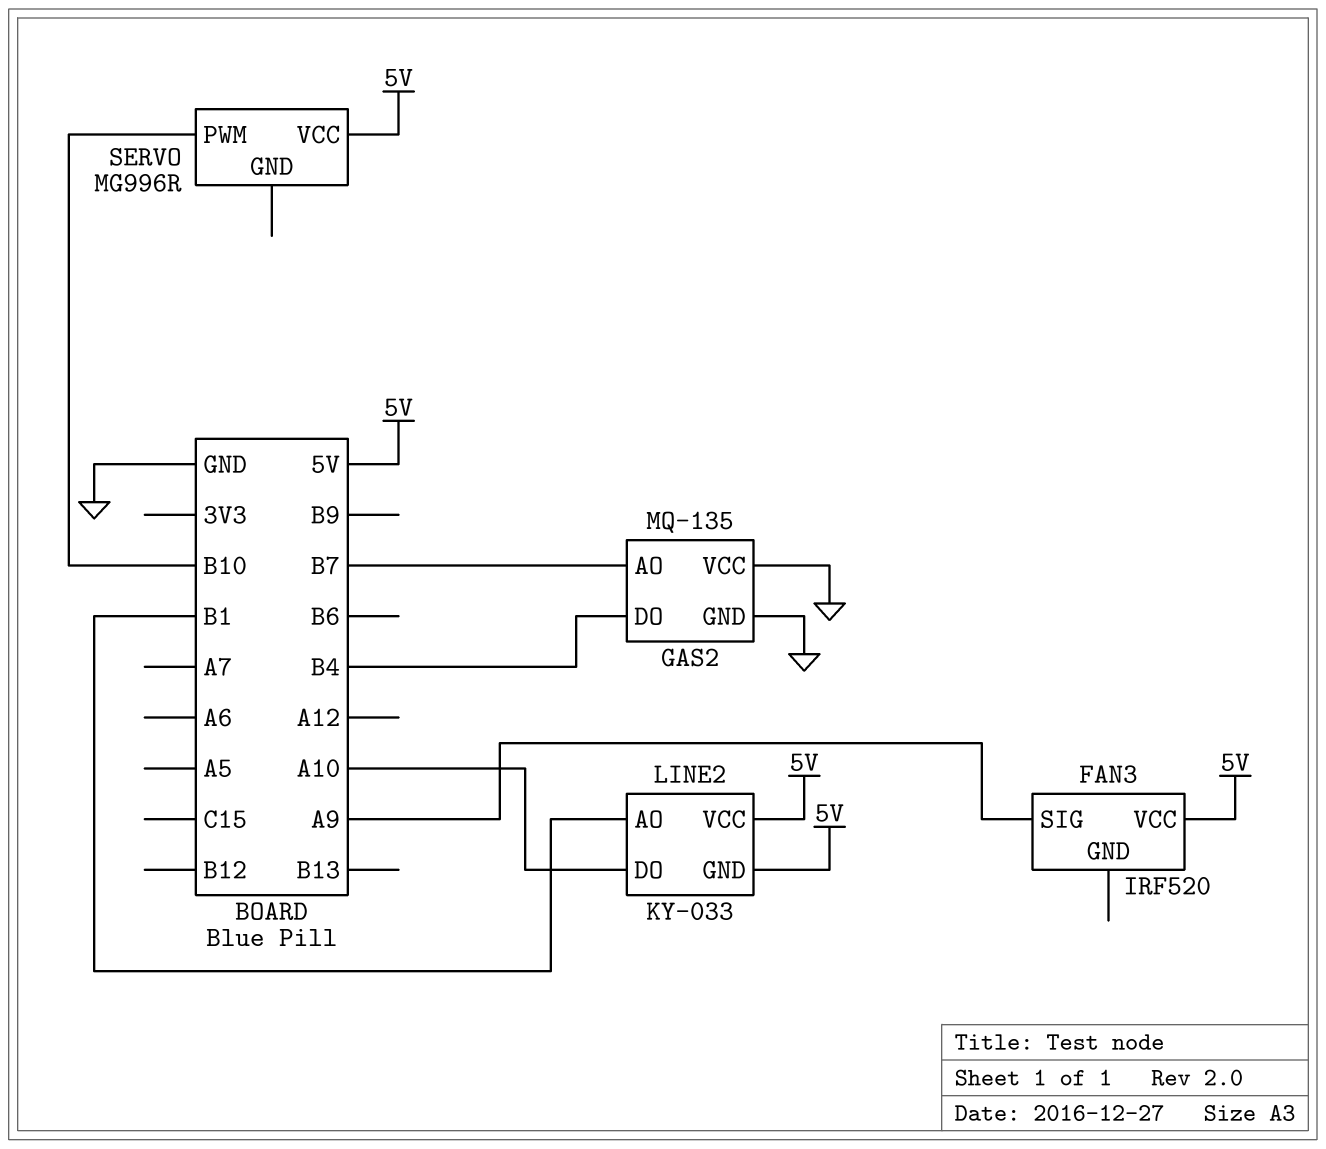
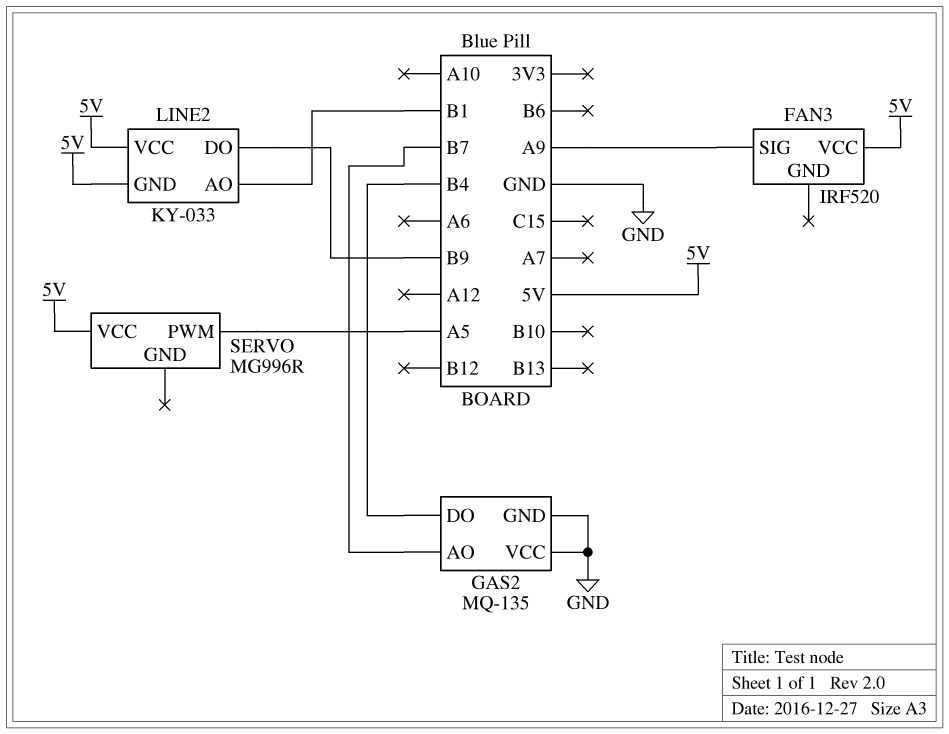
LINE2 pin DO: A10 -> B9
SERVO pin PWM: B10 -> A5

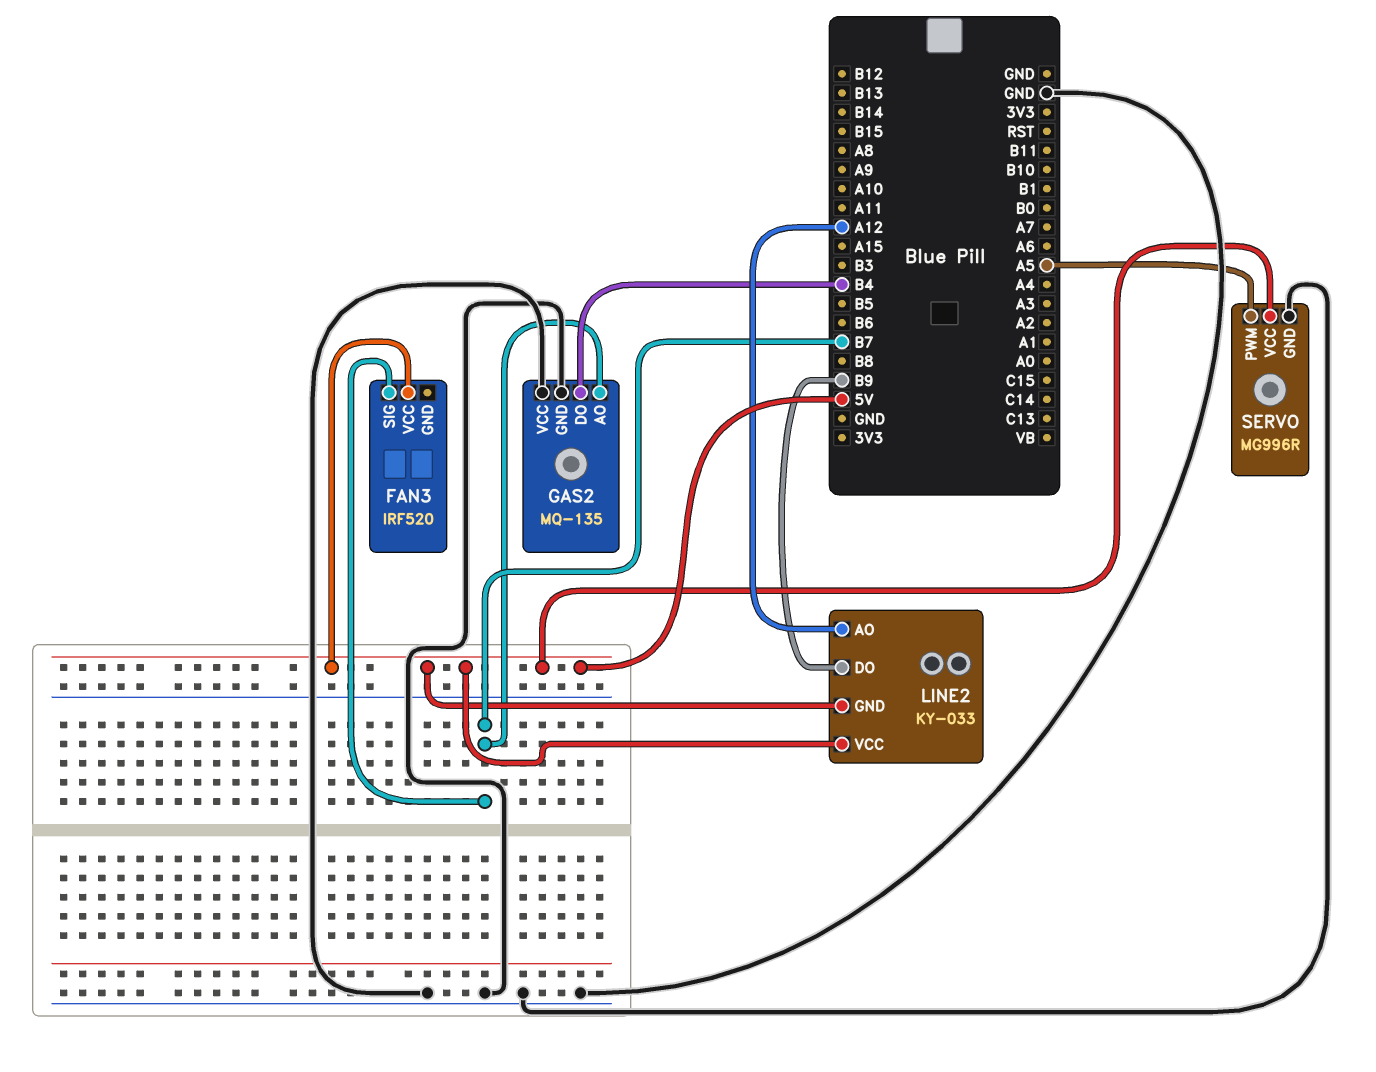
FAN3 pin SIG: A9 -> B7
LINE2 pin AO: B1 -> A12
SERVO pin GND: none -> GND

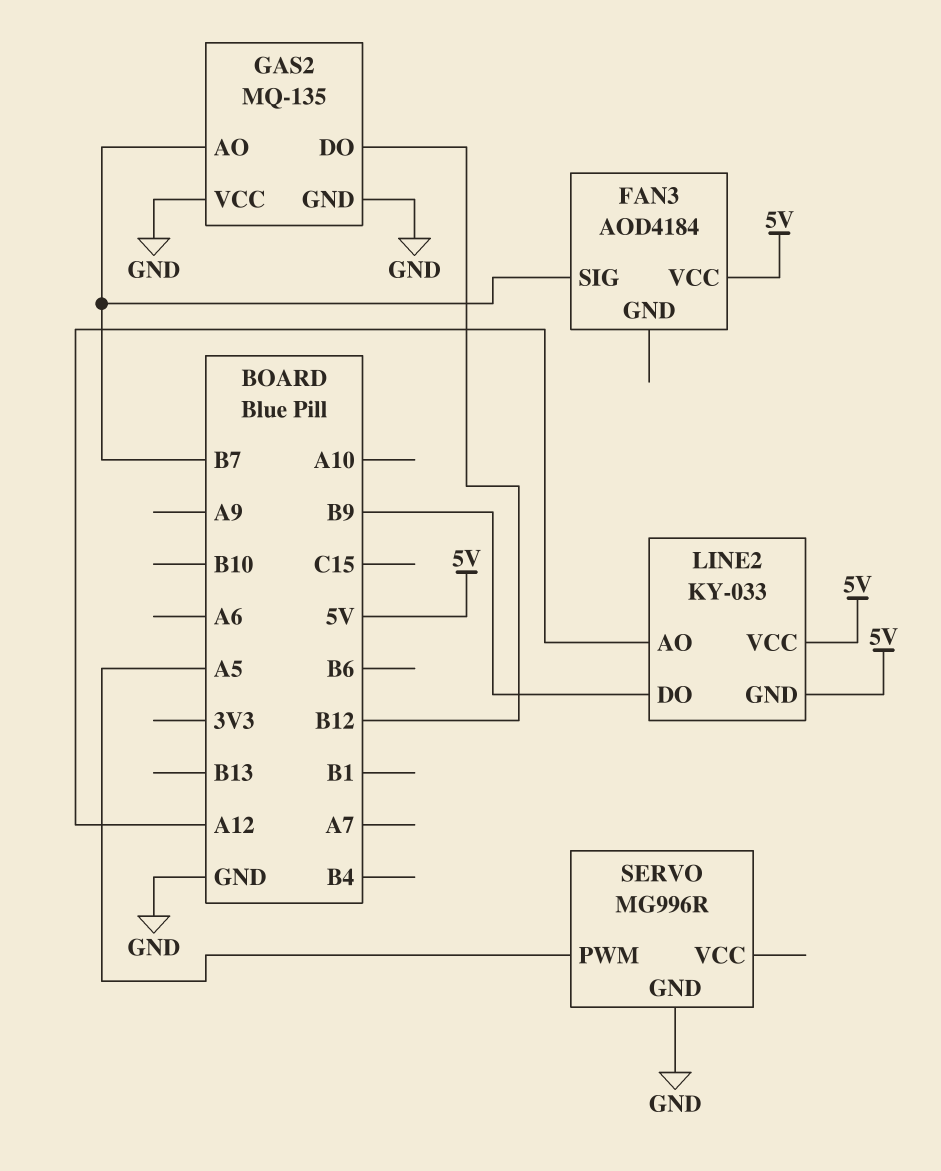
FAN3: IRF520 -> AOD4184
GAS2 pin DO: B4 -> B12
SERVO pin VCC: 5V -> none

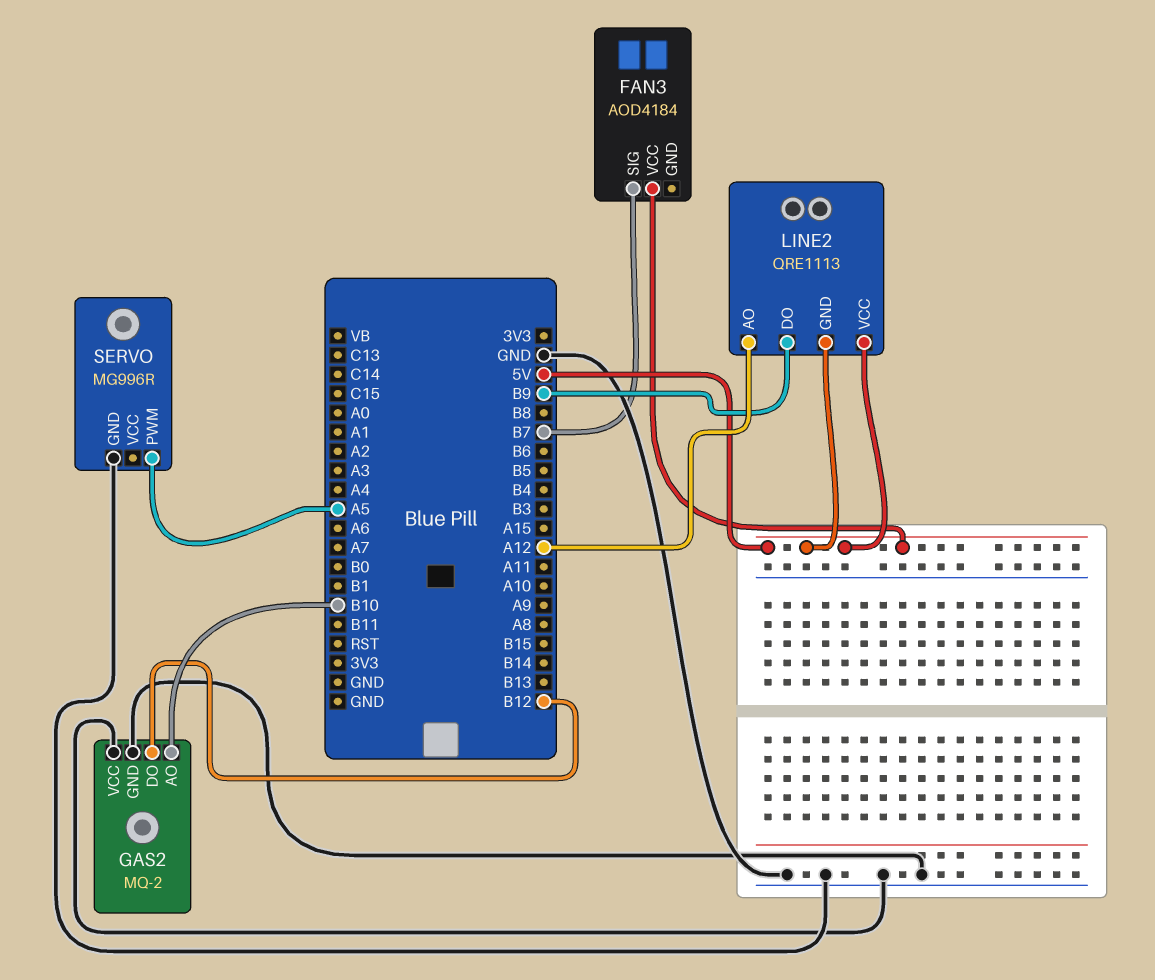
GAS2: MQ-135 -> MQ-2
GAS2 pin AO: B7 -> B10
LINE2: KY-033 -> QRE1113

